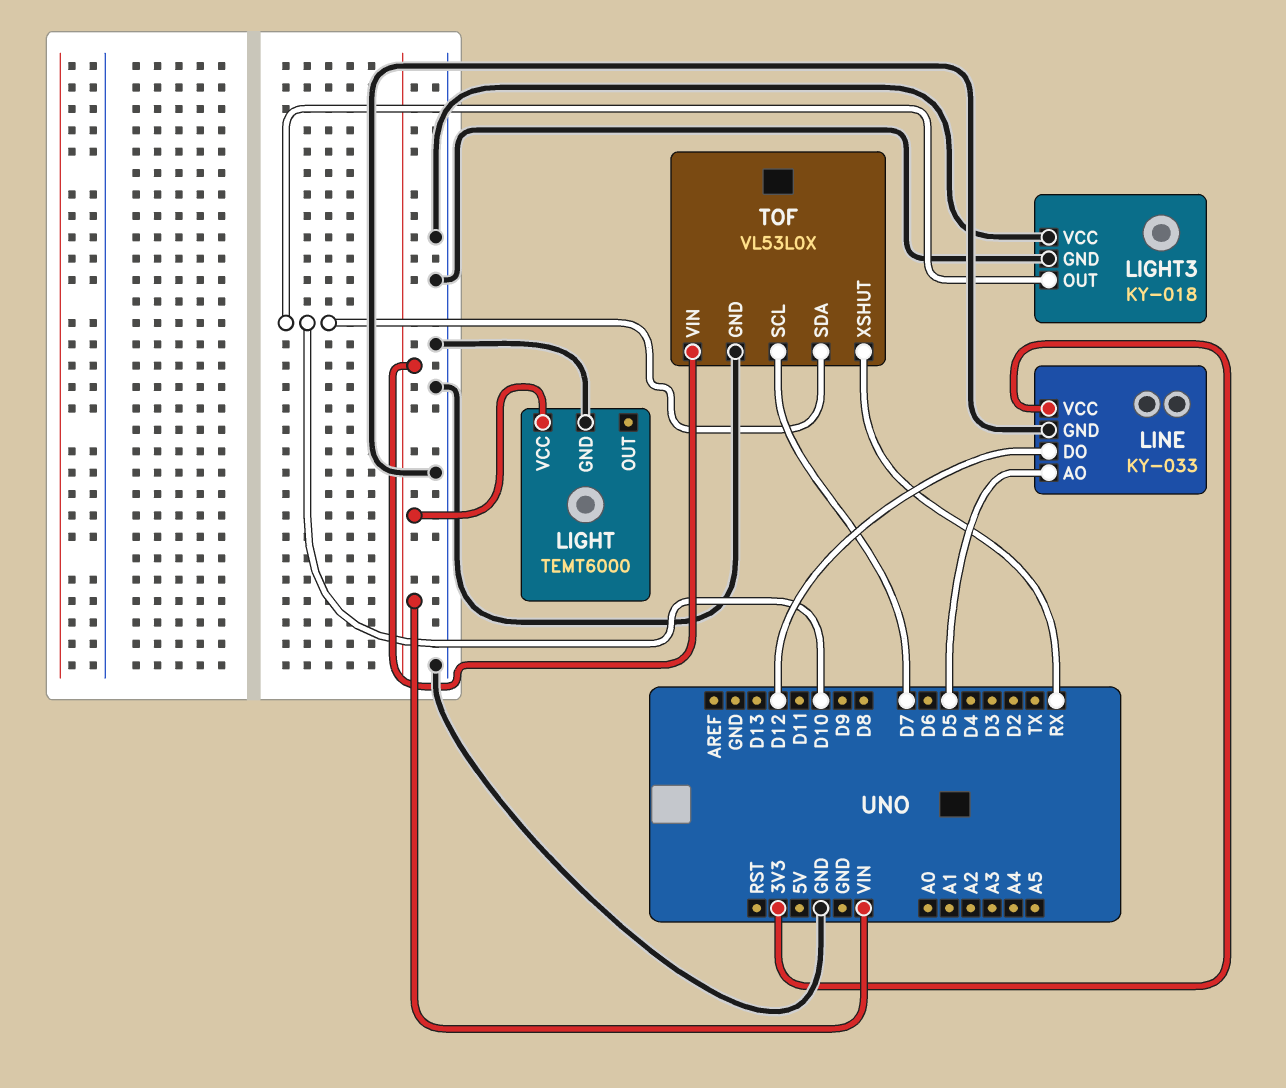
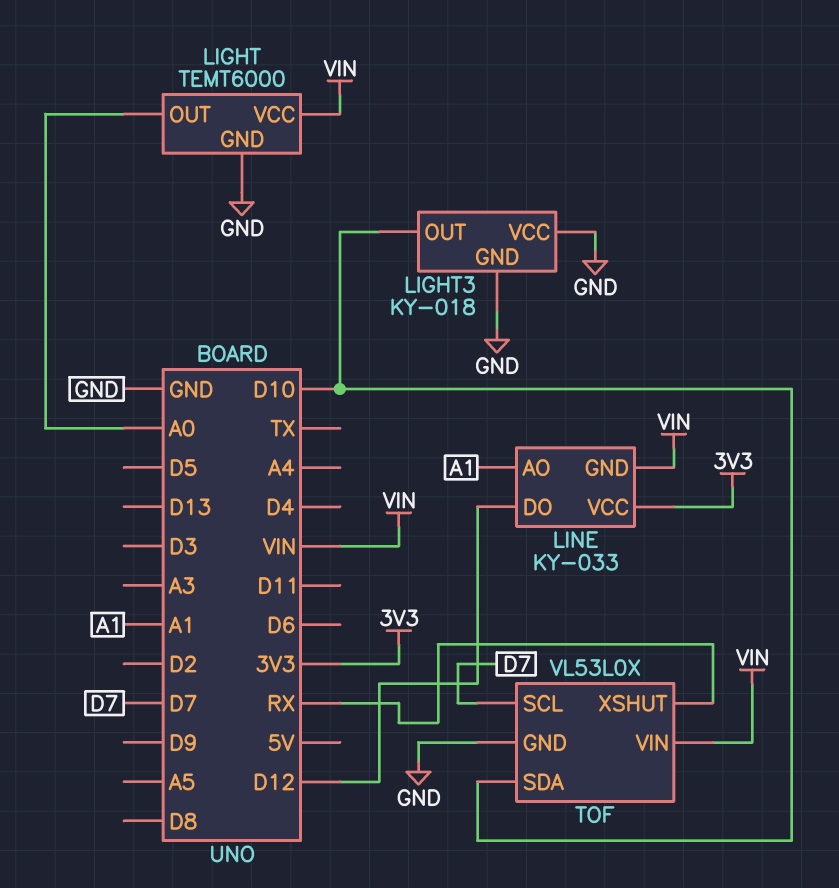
LIGHT pin OUT: none -> A0
LINE pin AO: D5 -> A1
LINE pin GND: GND -> VIN

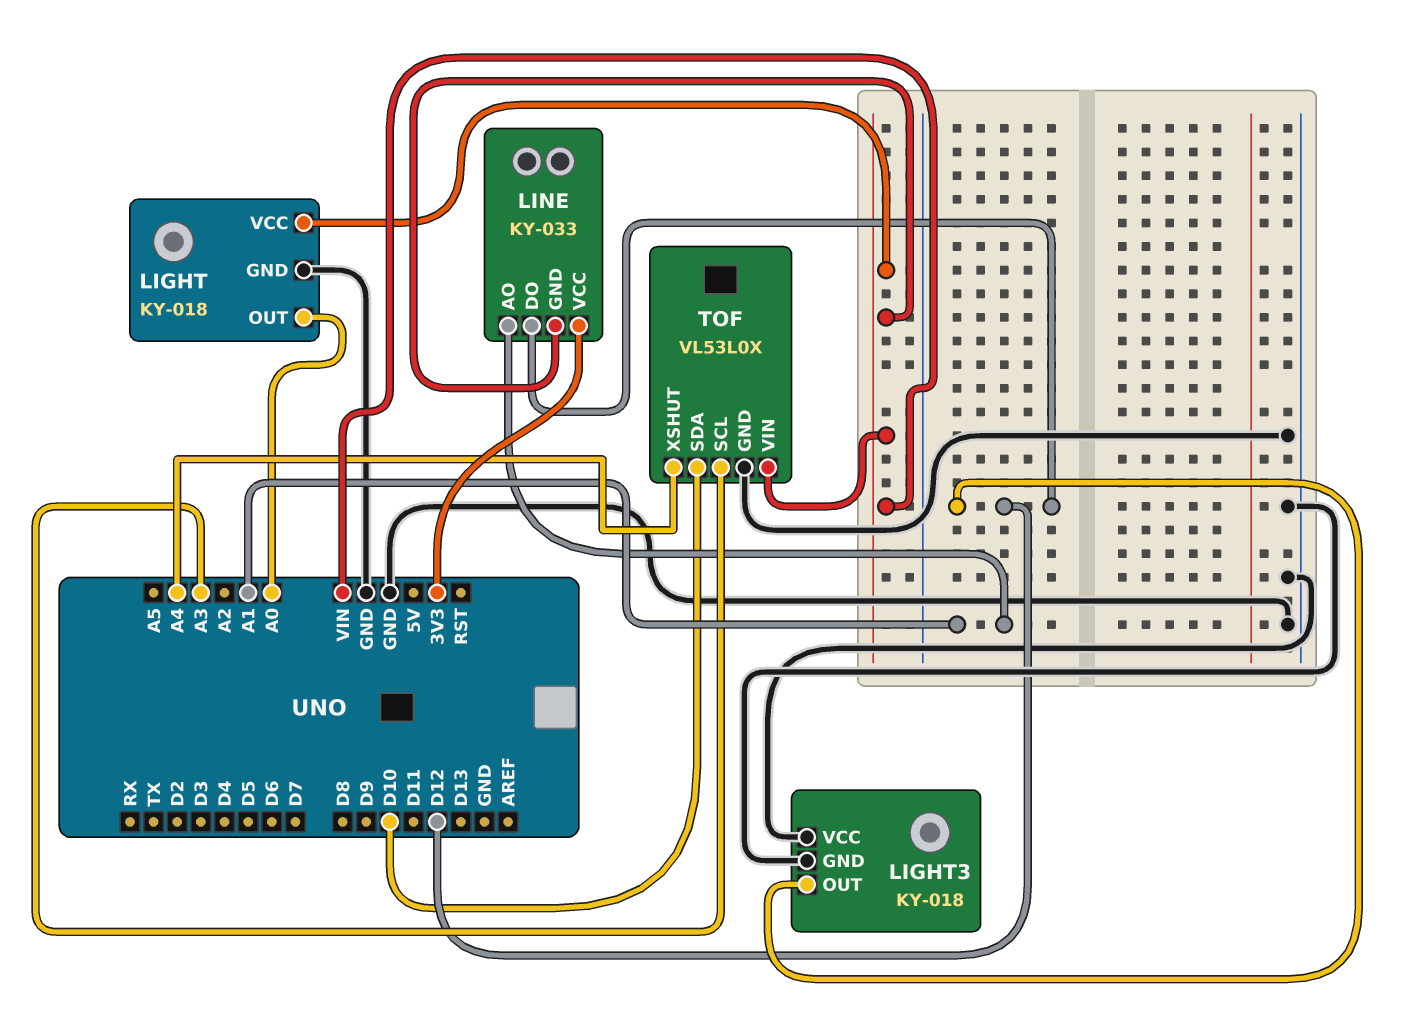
LIGHT: TEMT6000 -> KY-018
LIGHT3 pin OUT: D10 -> D12
TOF pin SCL: D7 -> A3
TOF pin XSHUT: RX -> A4

